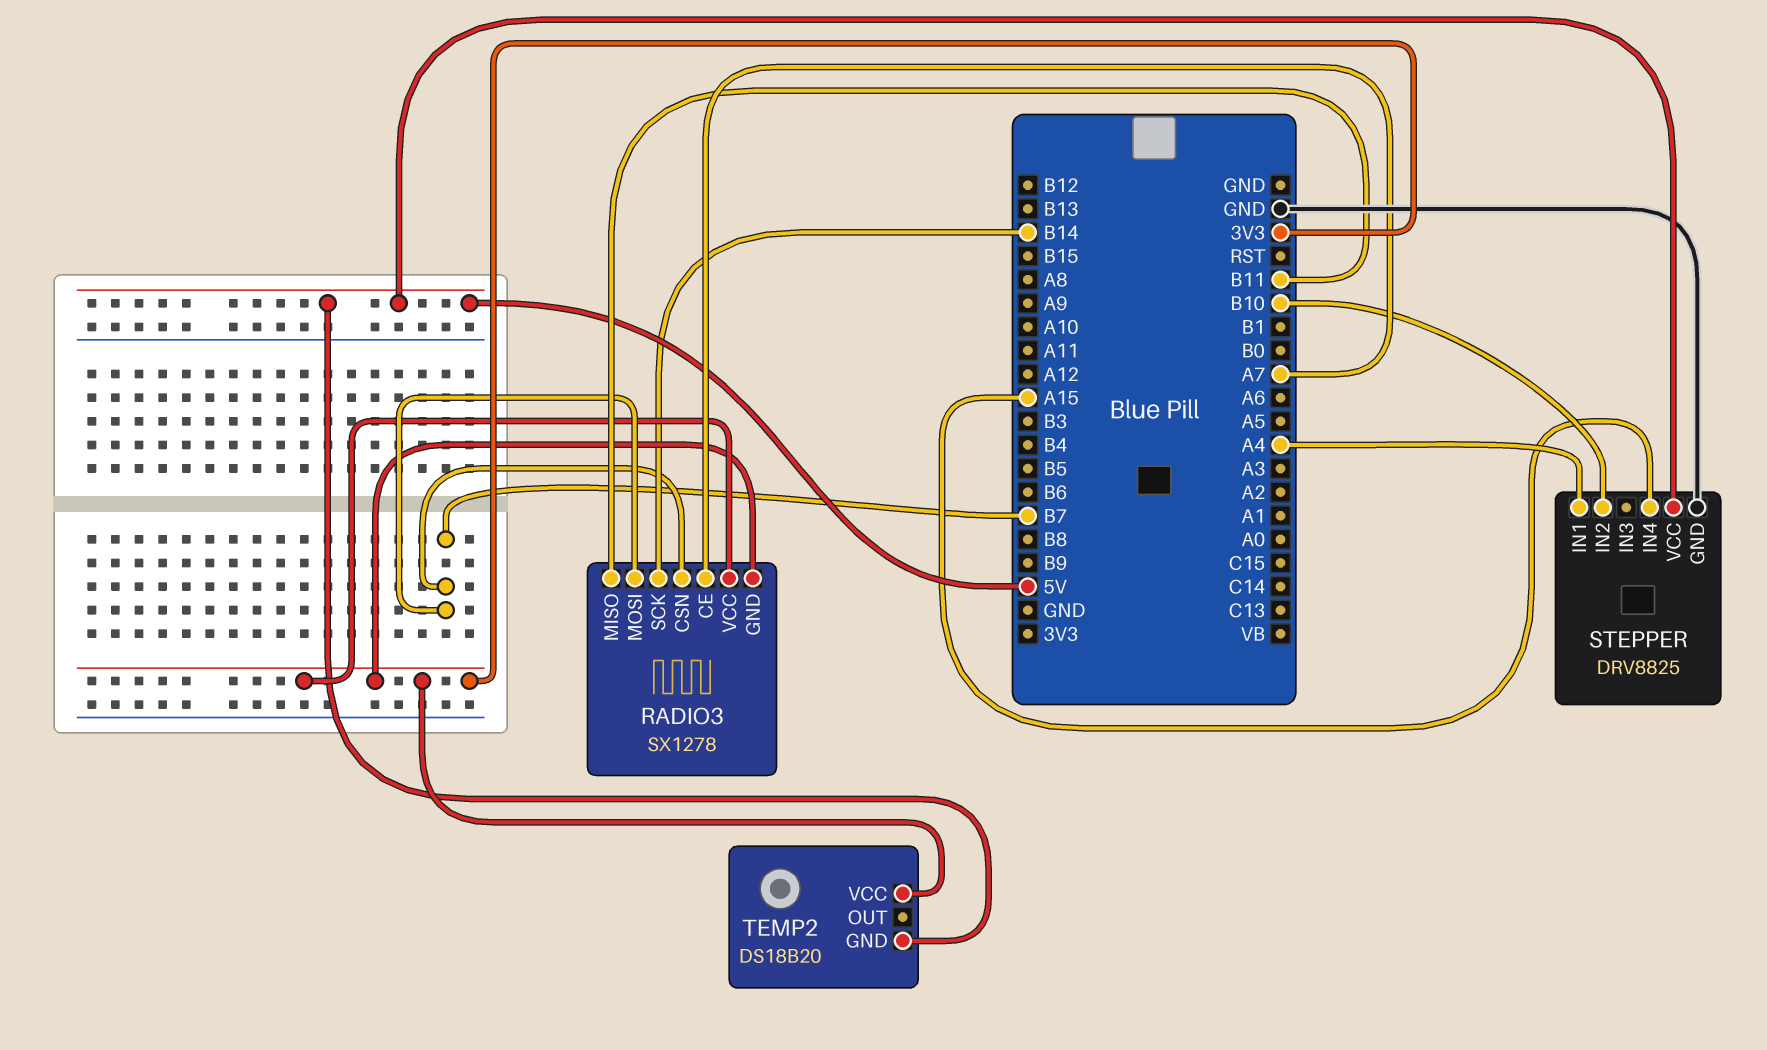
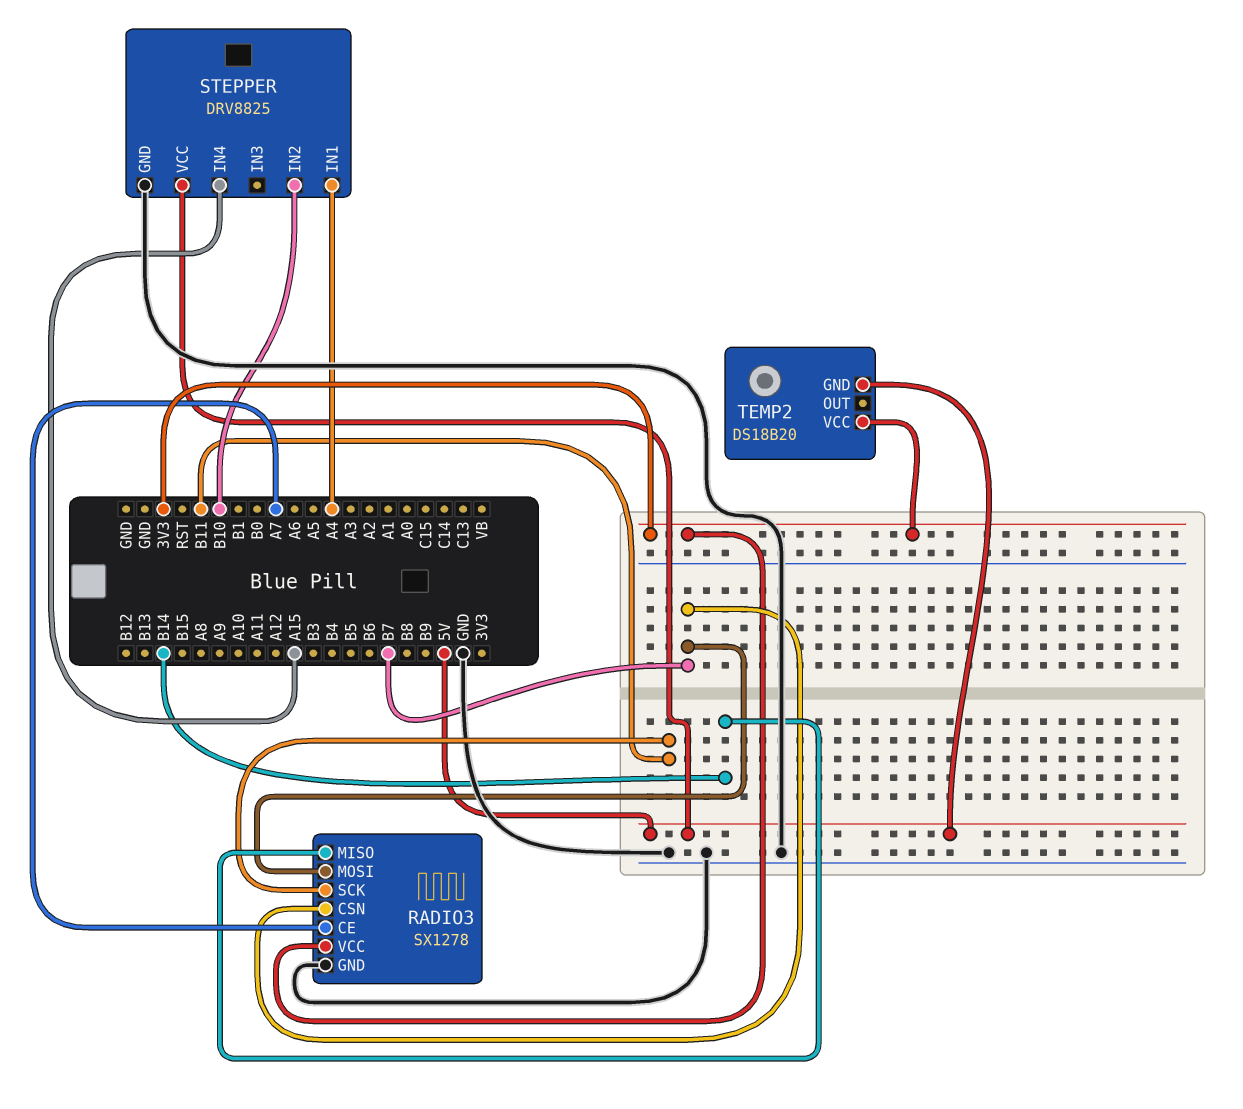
RADIO3 pin GND: 3V3 -> GND
RADIO3 pin MISO: B11 -> B14
RADIO3 pin SCK: B14 -> B11

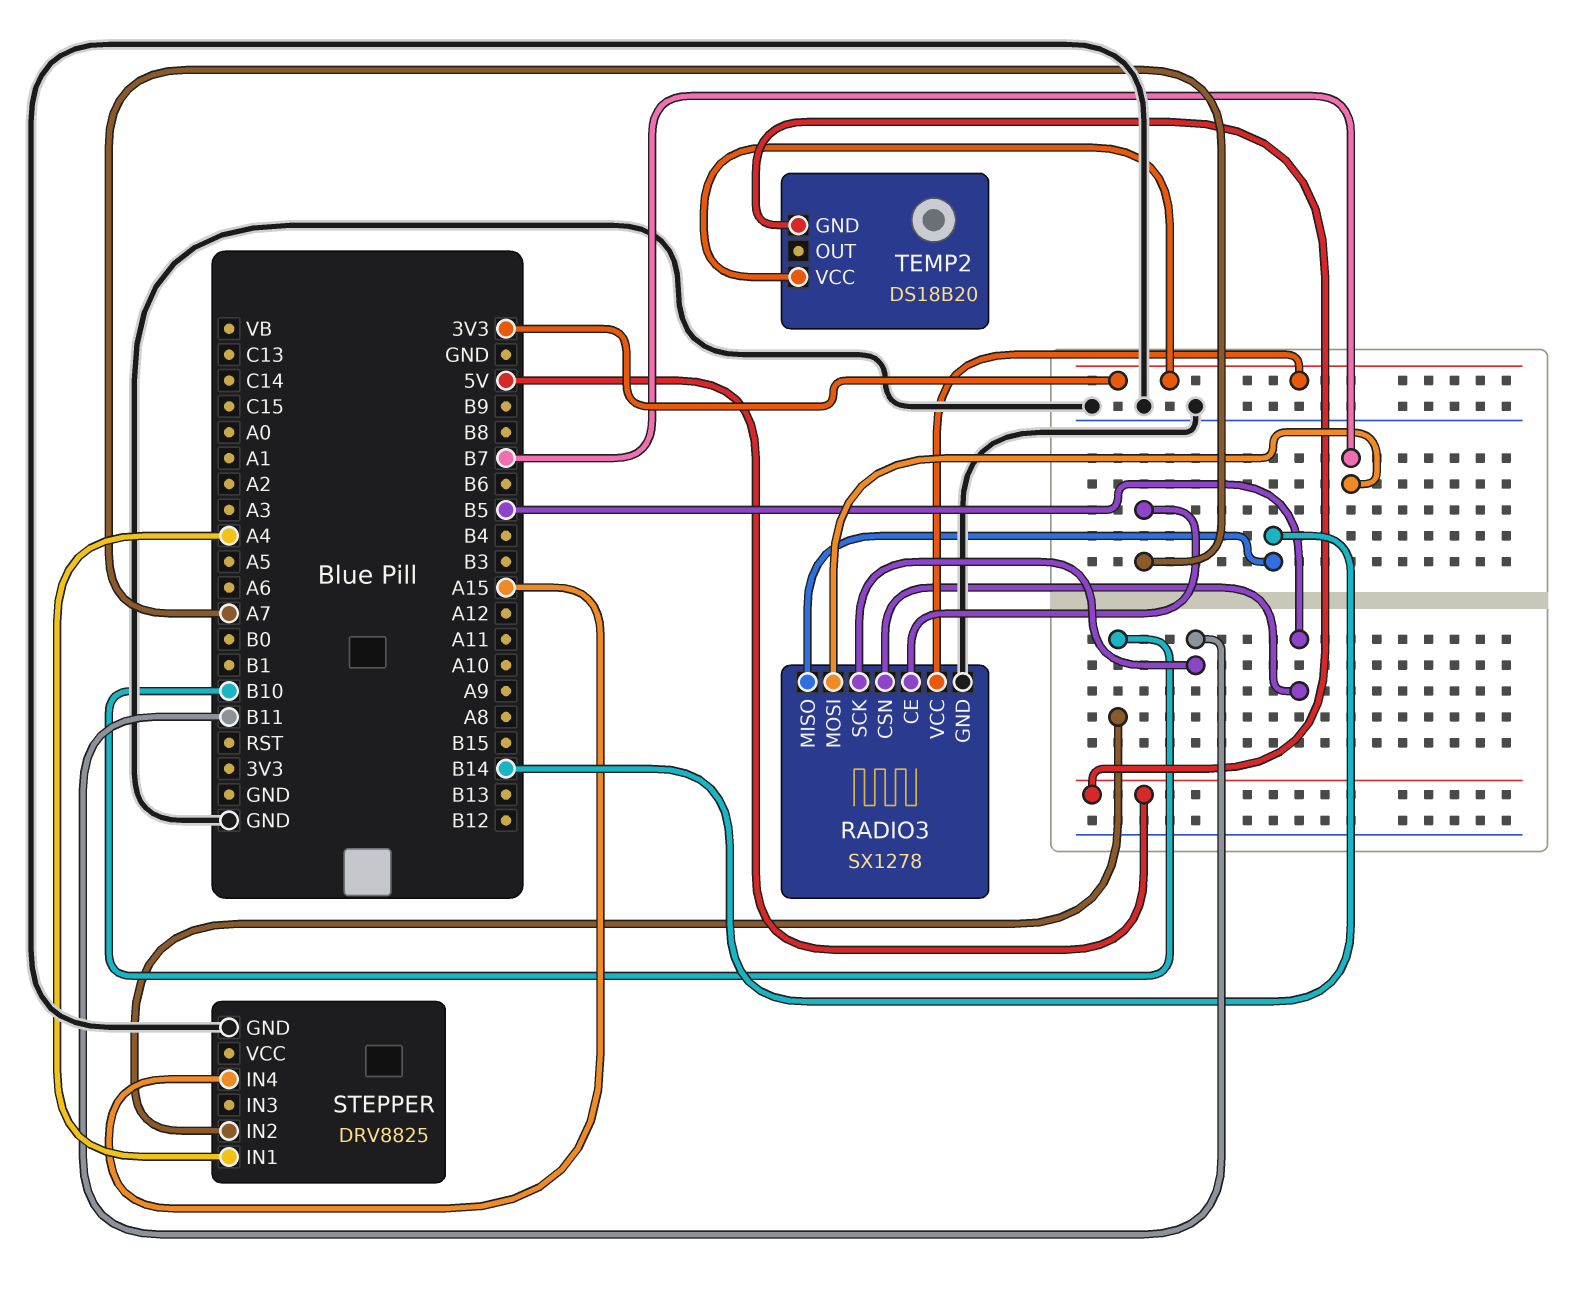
RADIO3 pin CSN: B7 -> B5
STEPPER pin VCC: 5V -> none

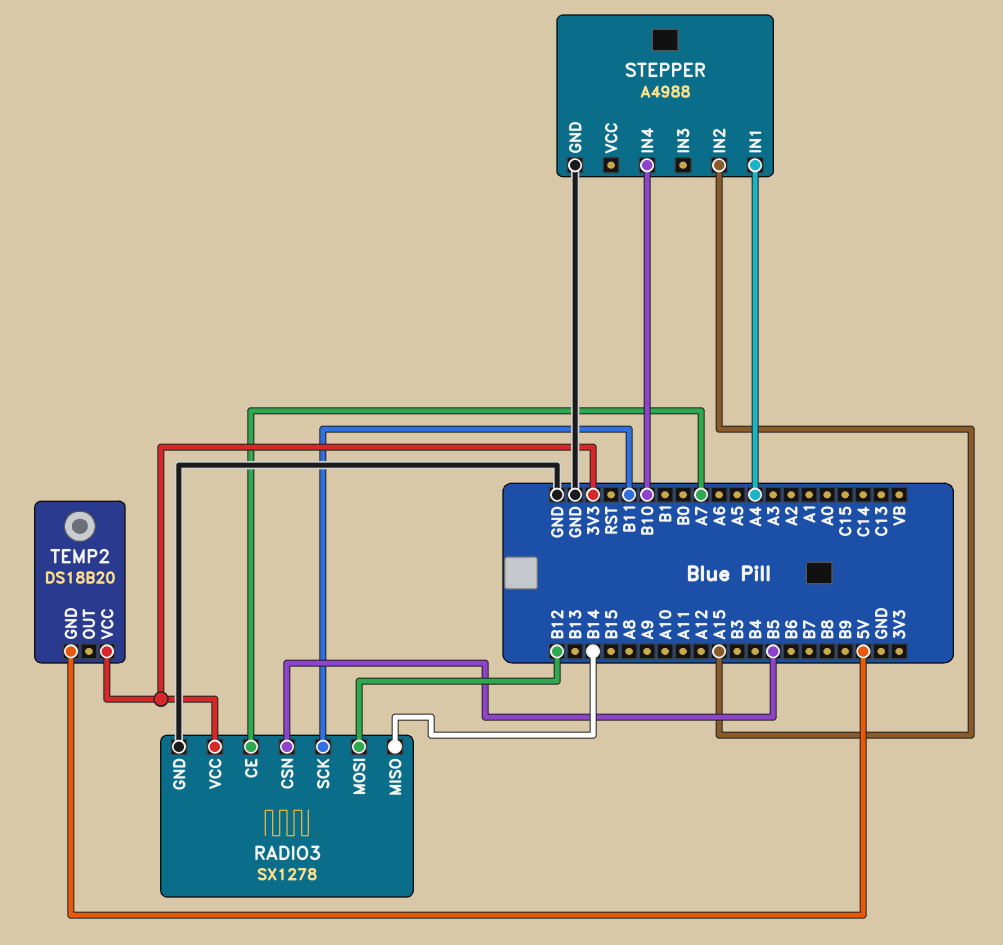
RADIO3 pin MOSI: B7 -> B12
STEPPER: DRV8825 -> A4988
STEPPER pin IN2: B10 -> A15
STEPPER pin IN4: A15 -> B10

